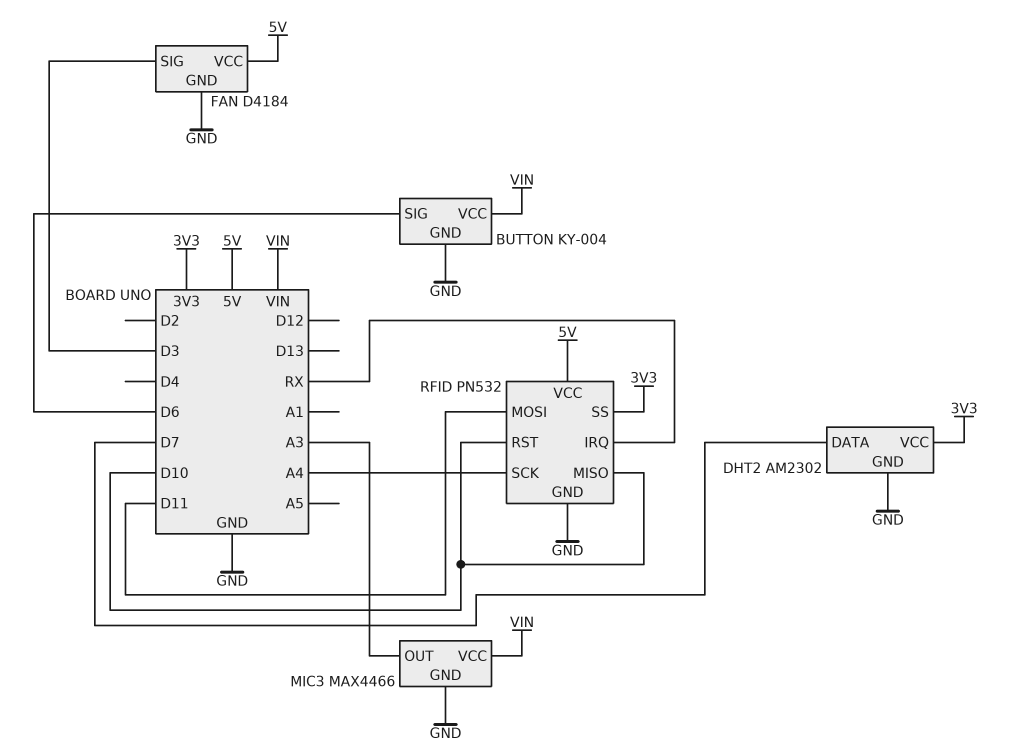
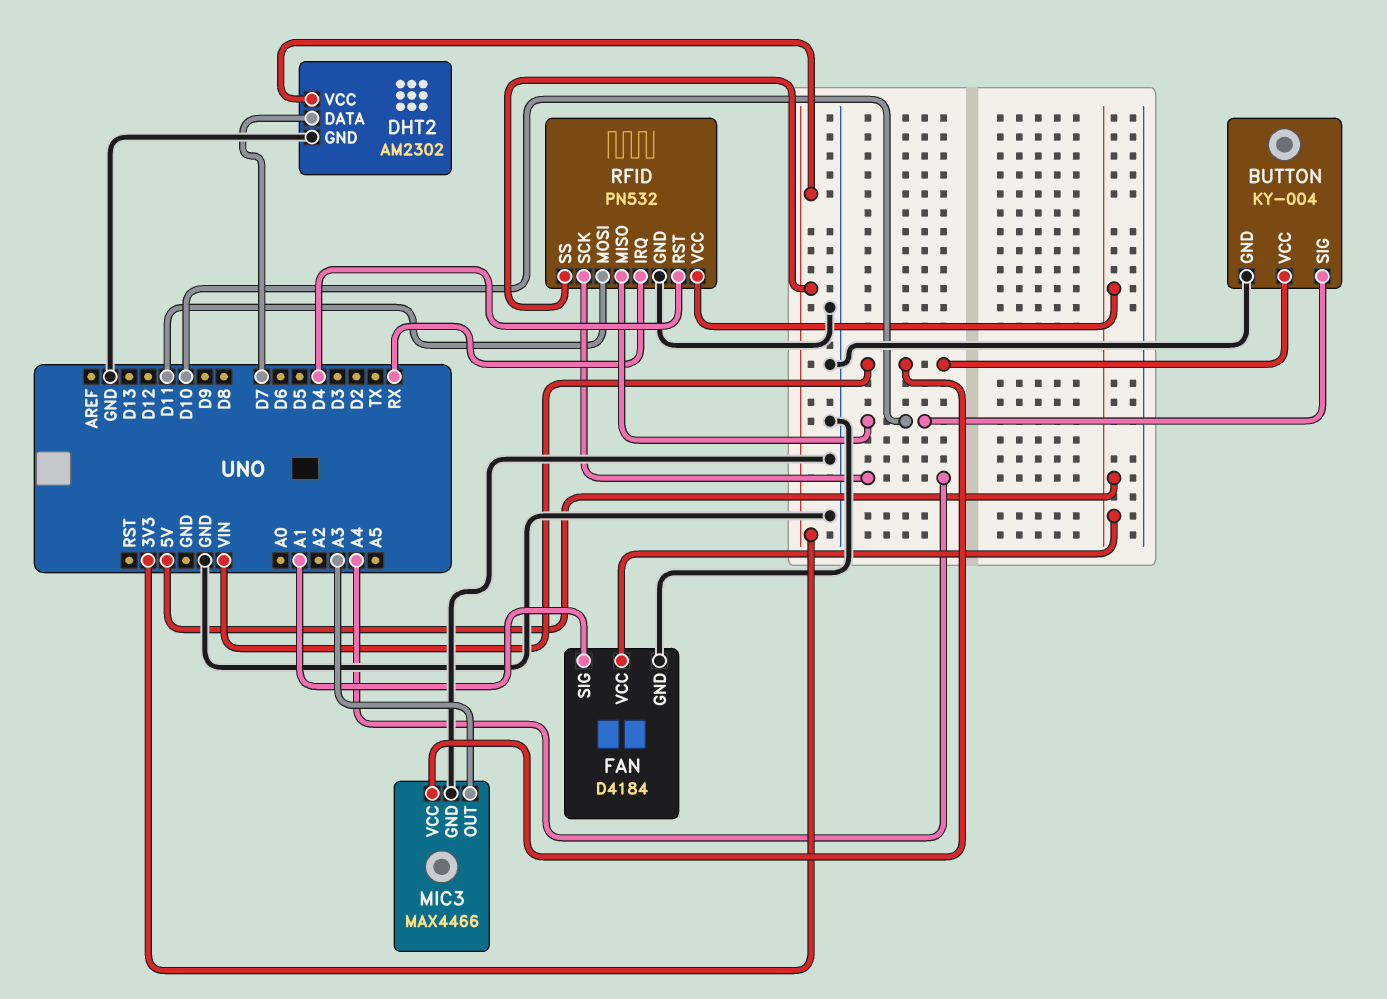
BUTTON pin SIG: D6 -> D10
FAN pin SIG: D3 -> A1
RFID pin RST: D10 -> D4

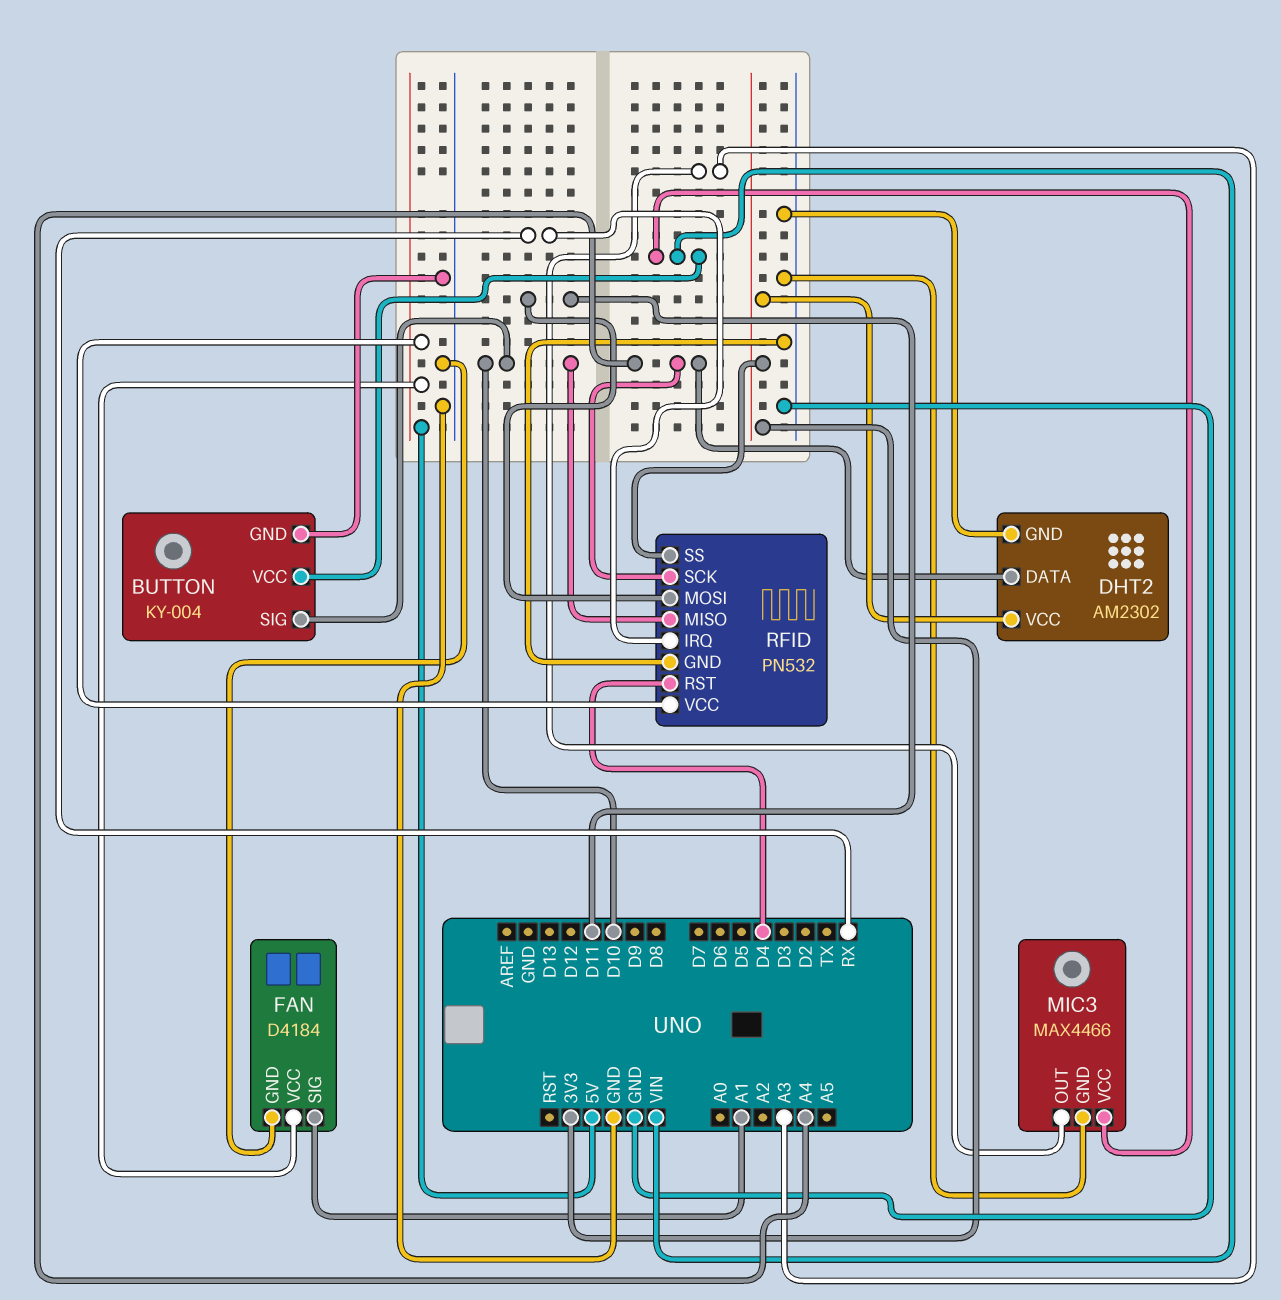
DHT2 pin DATA: D7 -> A4

